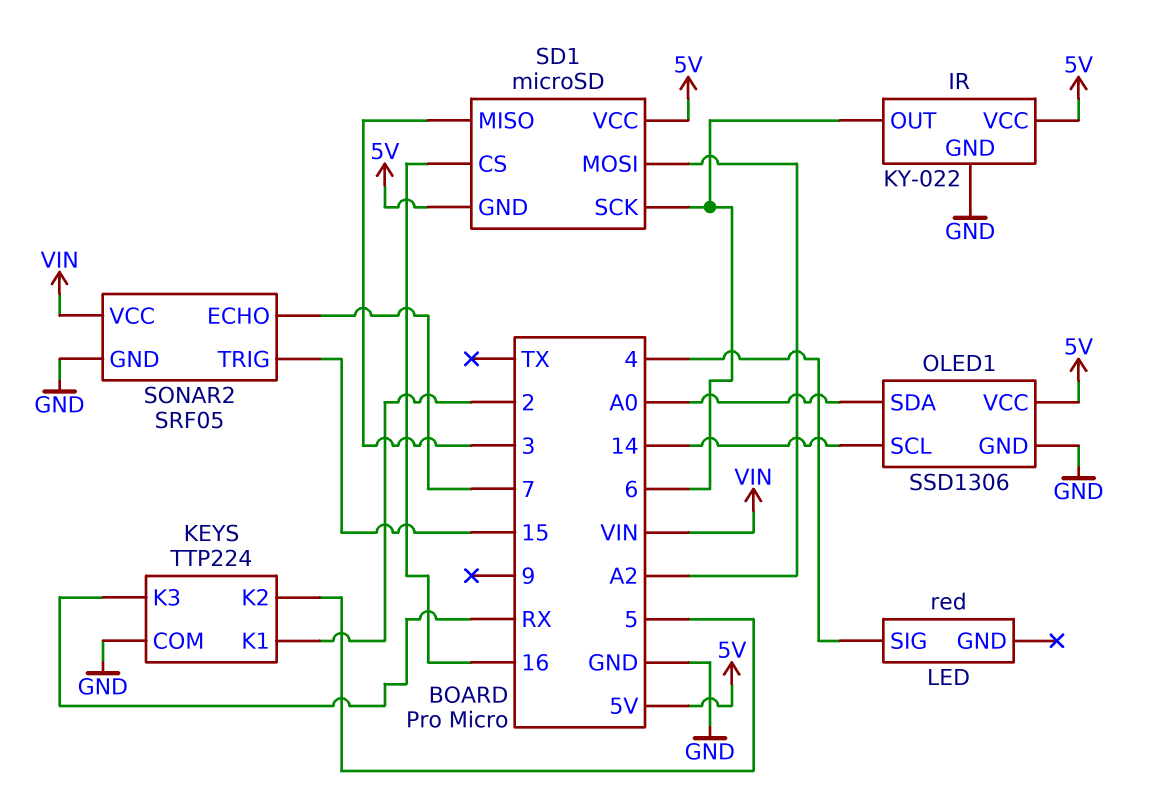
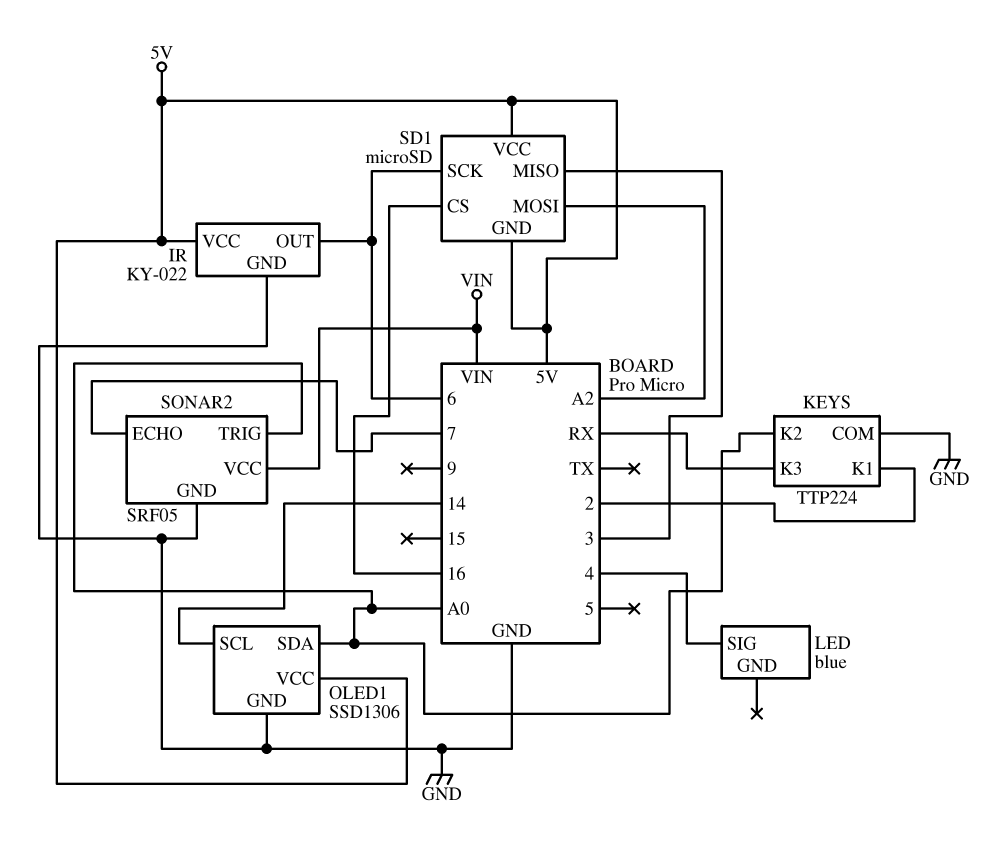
KEYS pin K2: 5 -> A0
LED: red -> blue
SONAR2 pin TRIG: 15 -> A0

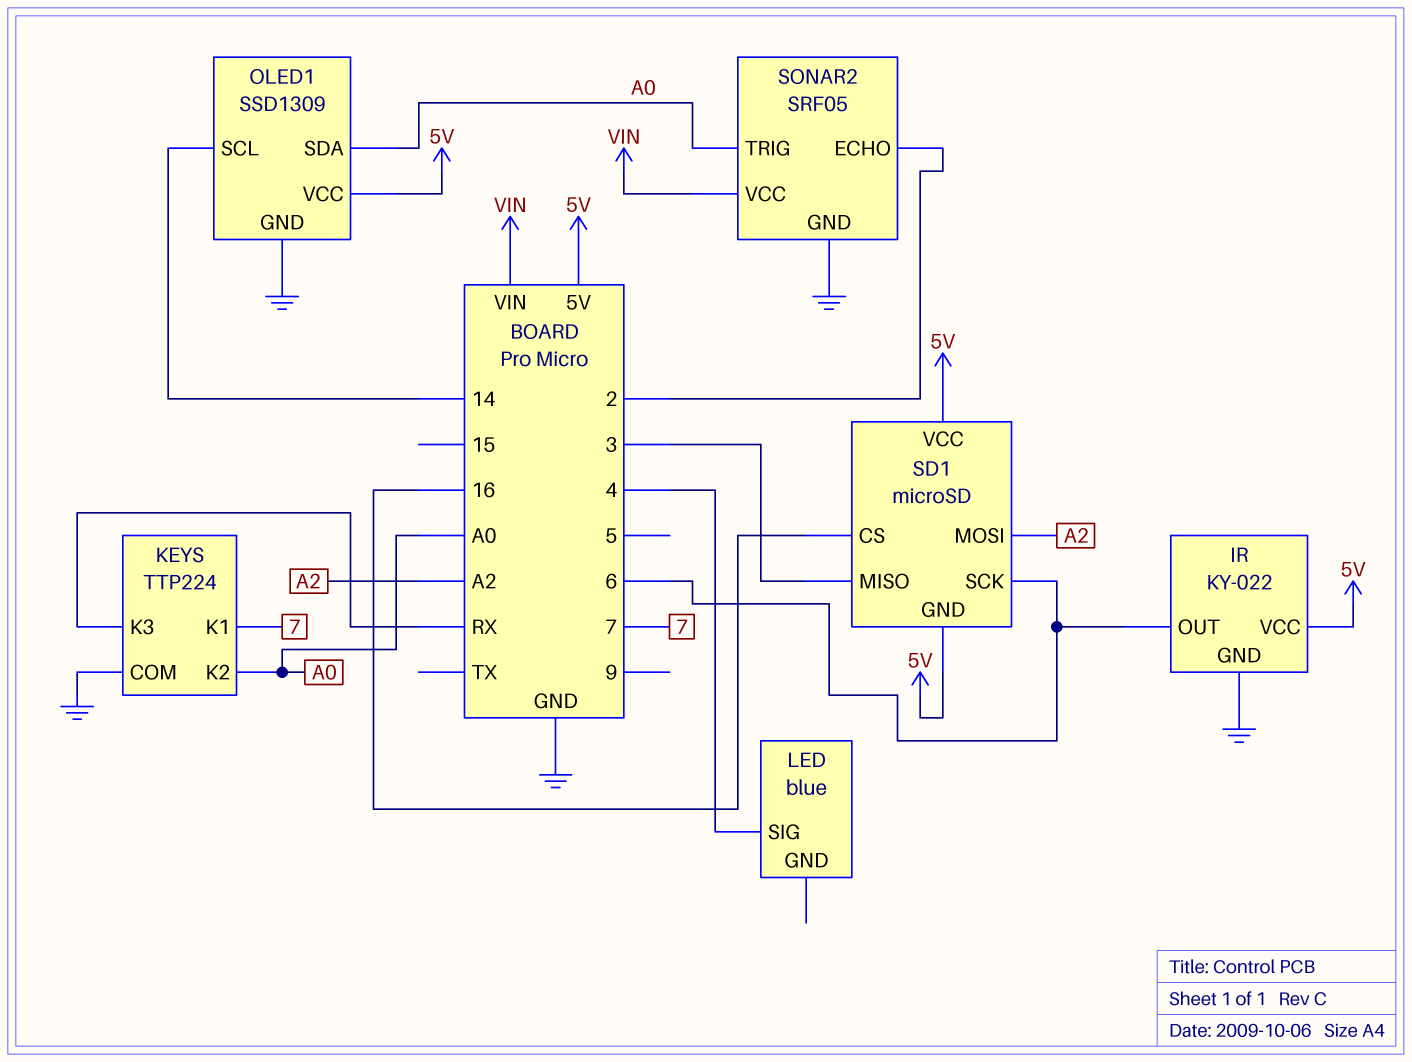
KEYS pin K1: 2 -> 7
OLED1: SSD1306 -> SSD1309
SONAR2 pin ECHO: 7 -> 2

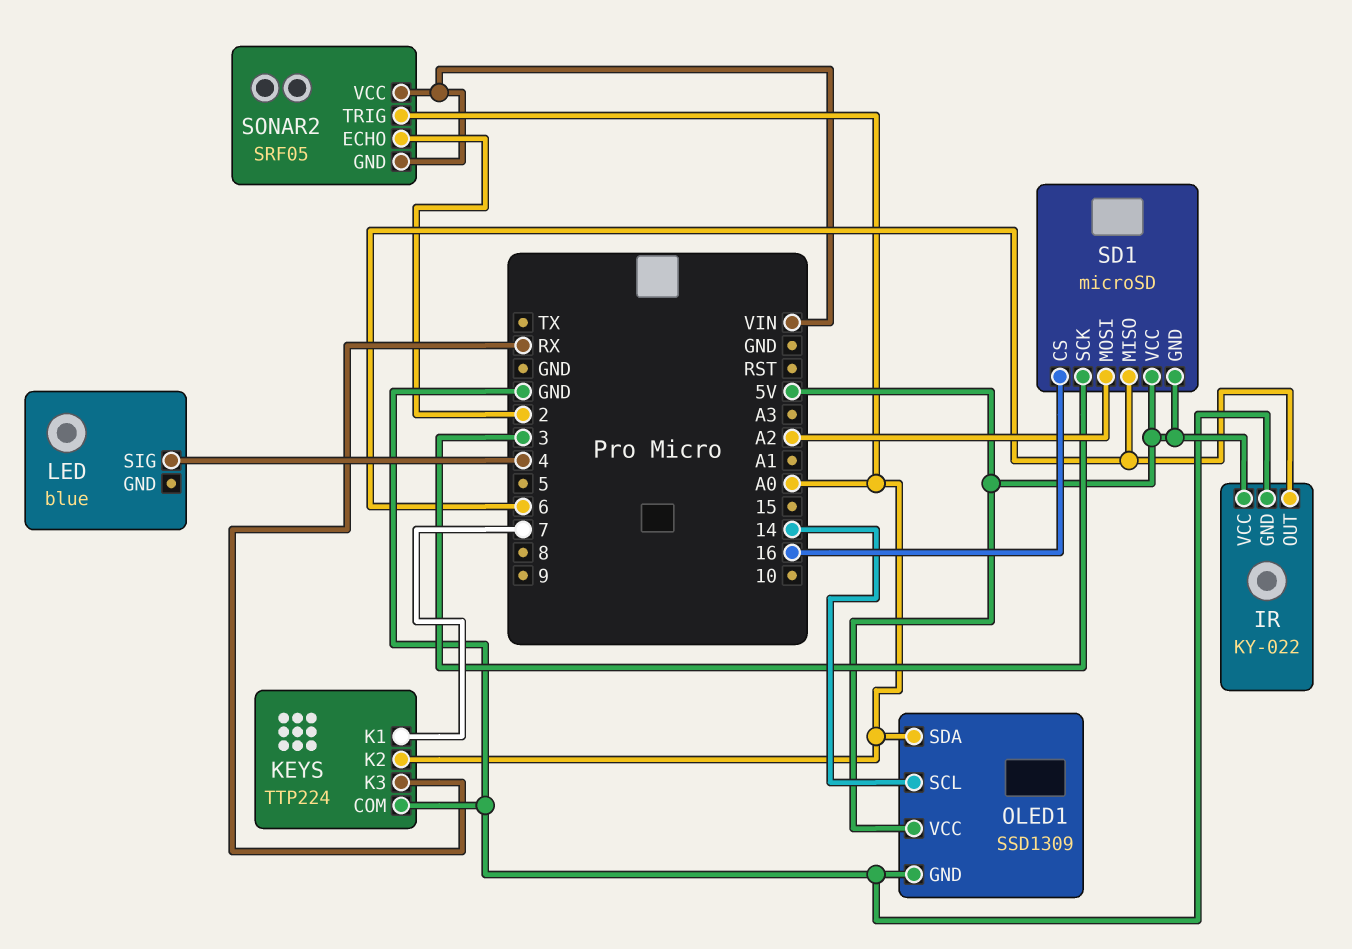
SD1 pin MISO: 3 -> 6
SD1 pin SCK: 6 -> 3
SONAR2 pin GND: GND -> VIN

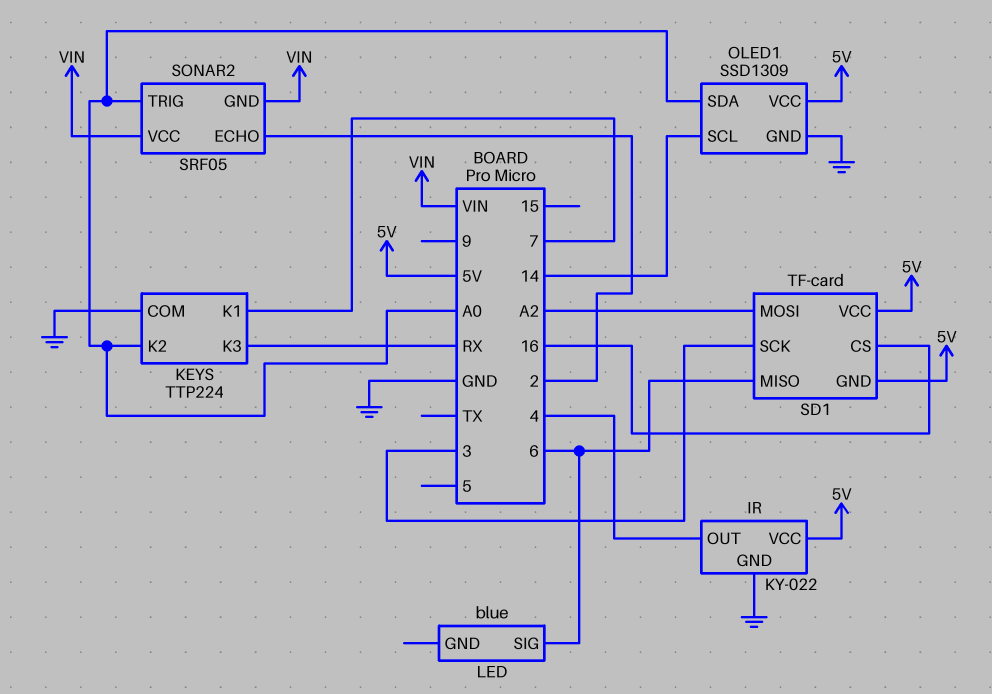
IR pin OUT: 6 -> 4
LED pin SIG: 4 -> 6
SD1: microSD -> TF-card

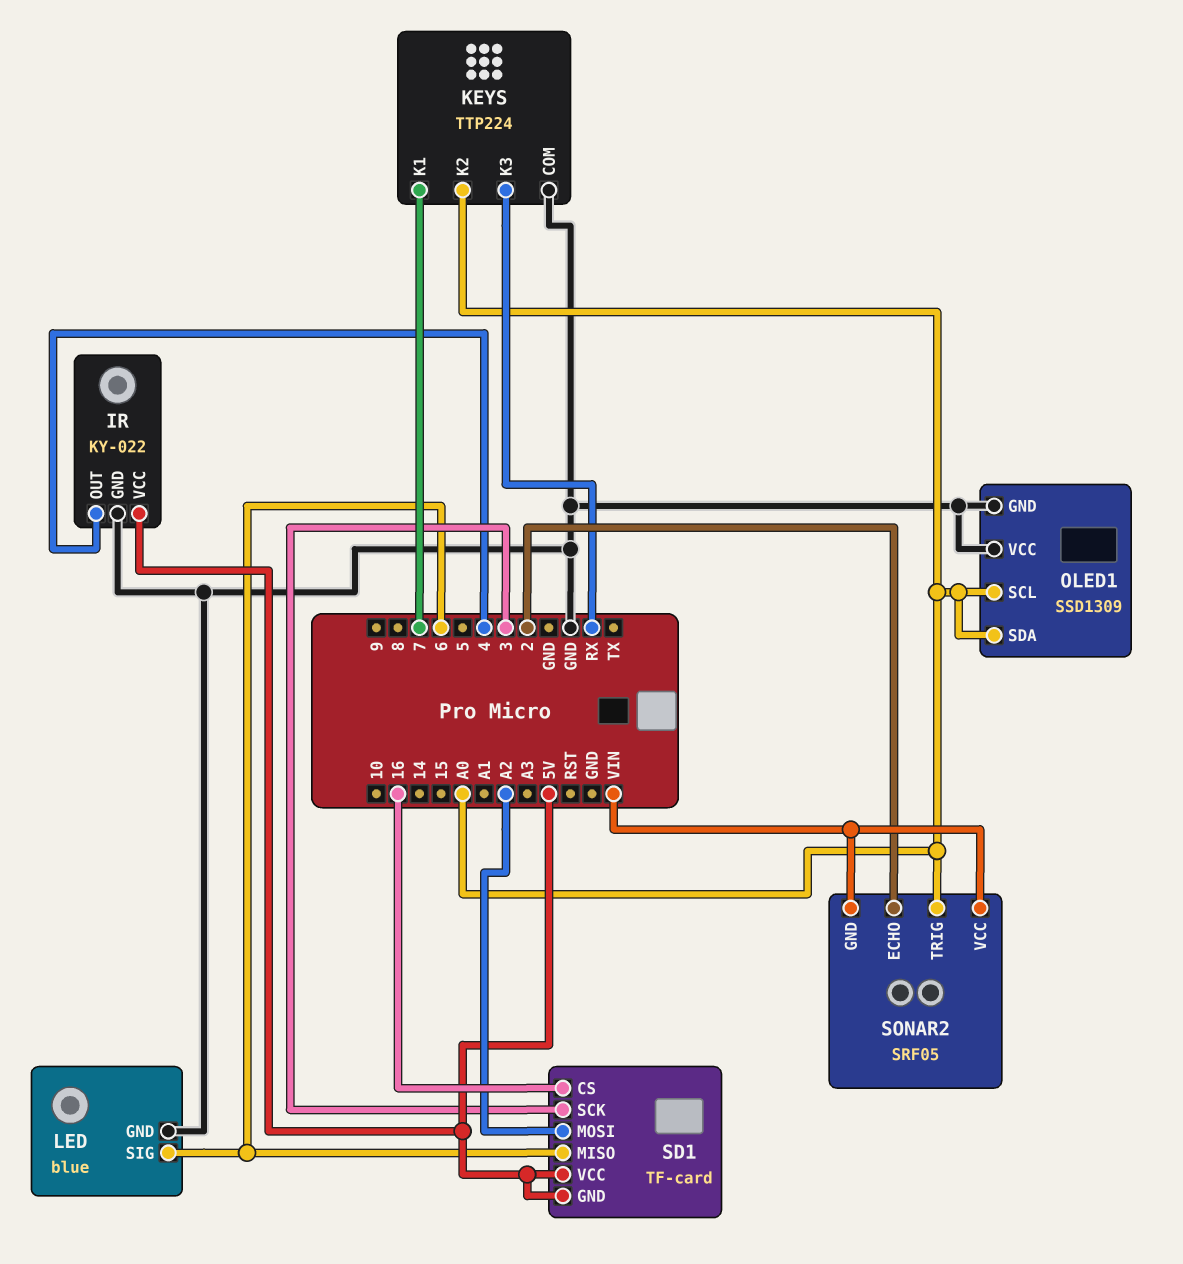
LED pin GND: none -> GND
OLED1 pin SCL: 14 -> A0
OLED1 pin VCC: 5V -> GND

